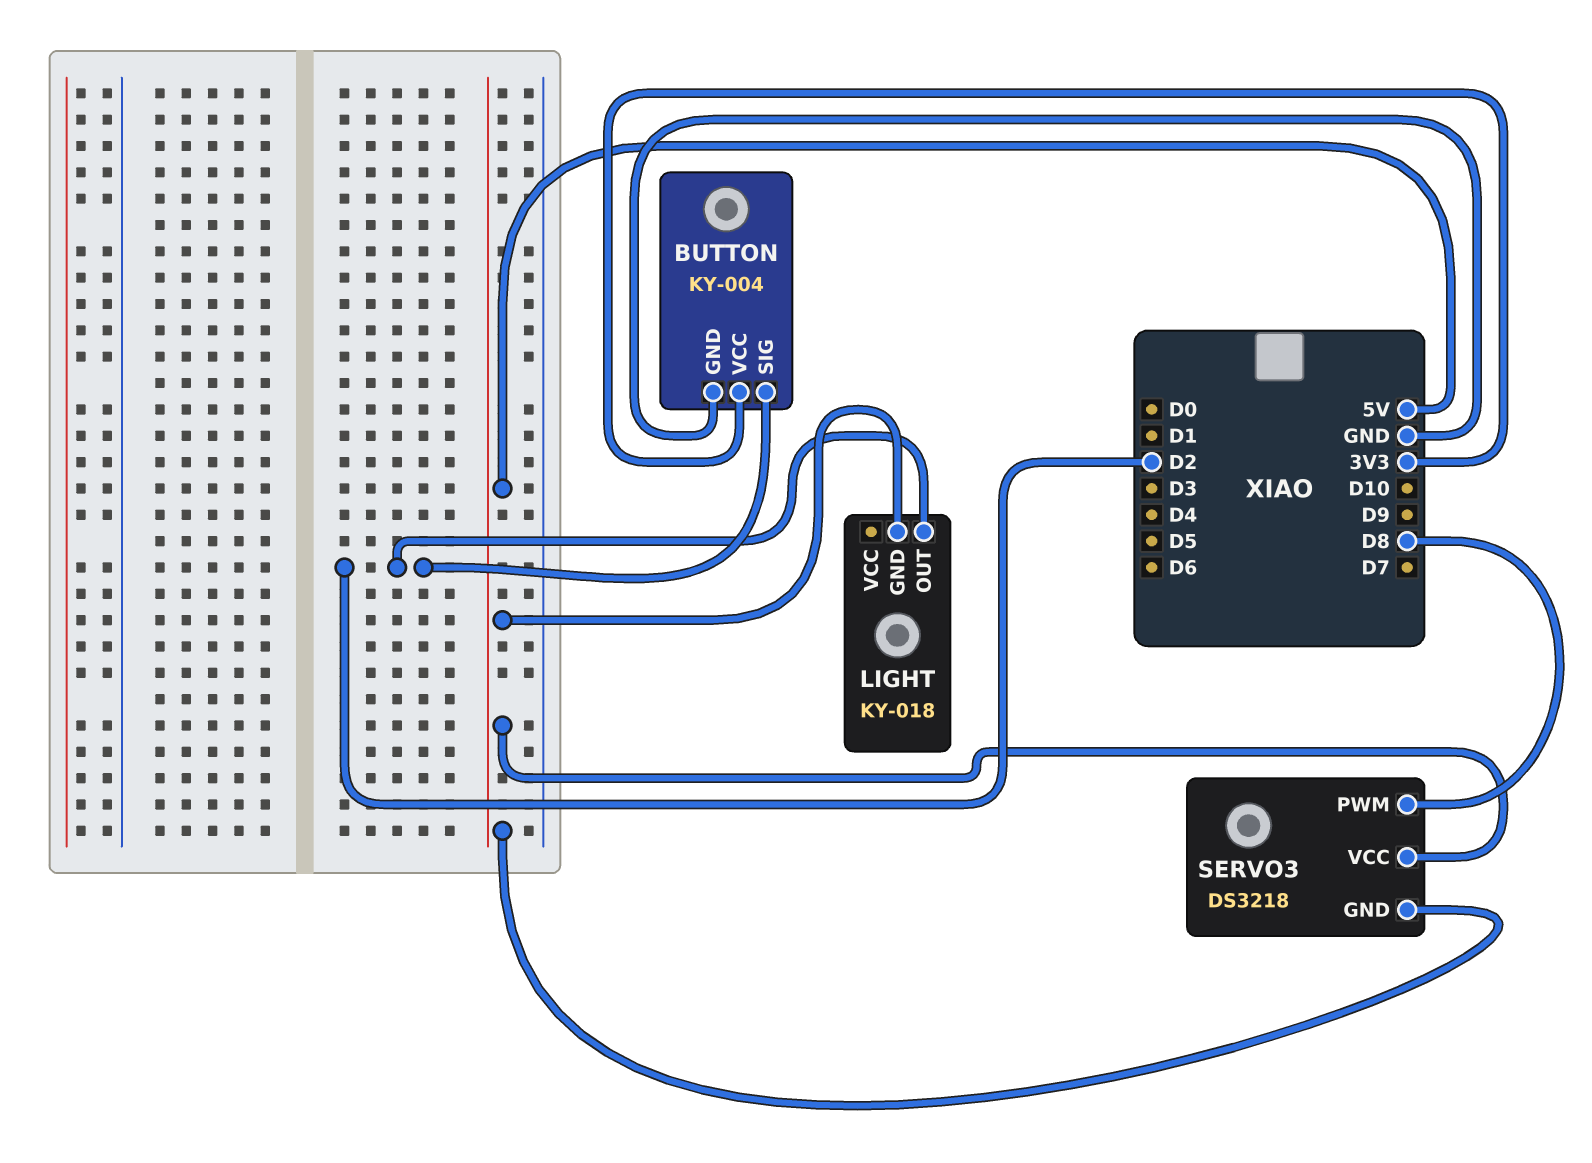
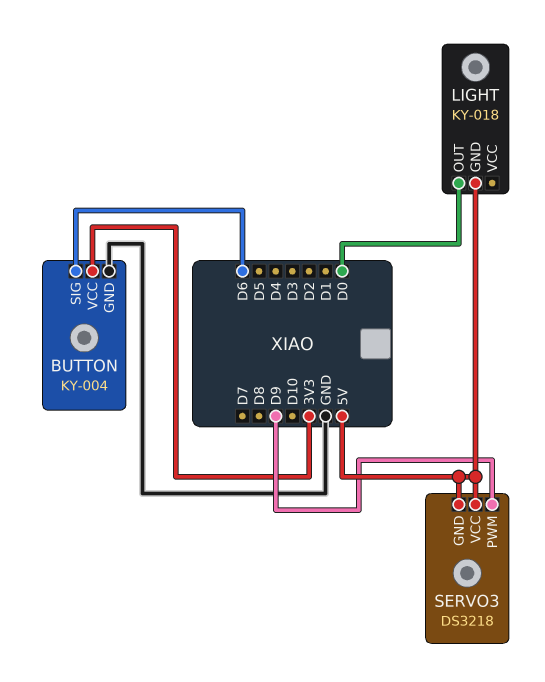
BUTTON pin SIG: D2 -> D6
LIGHT pin OUT: D2 -> D0
SERVO3 pin PWM: D8 -> D9

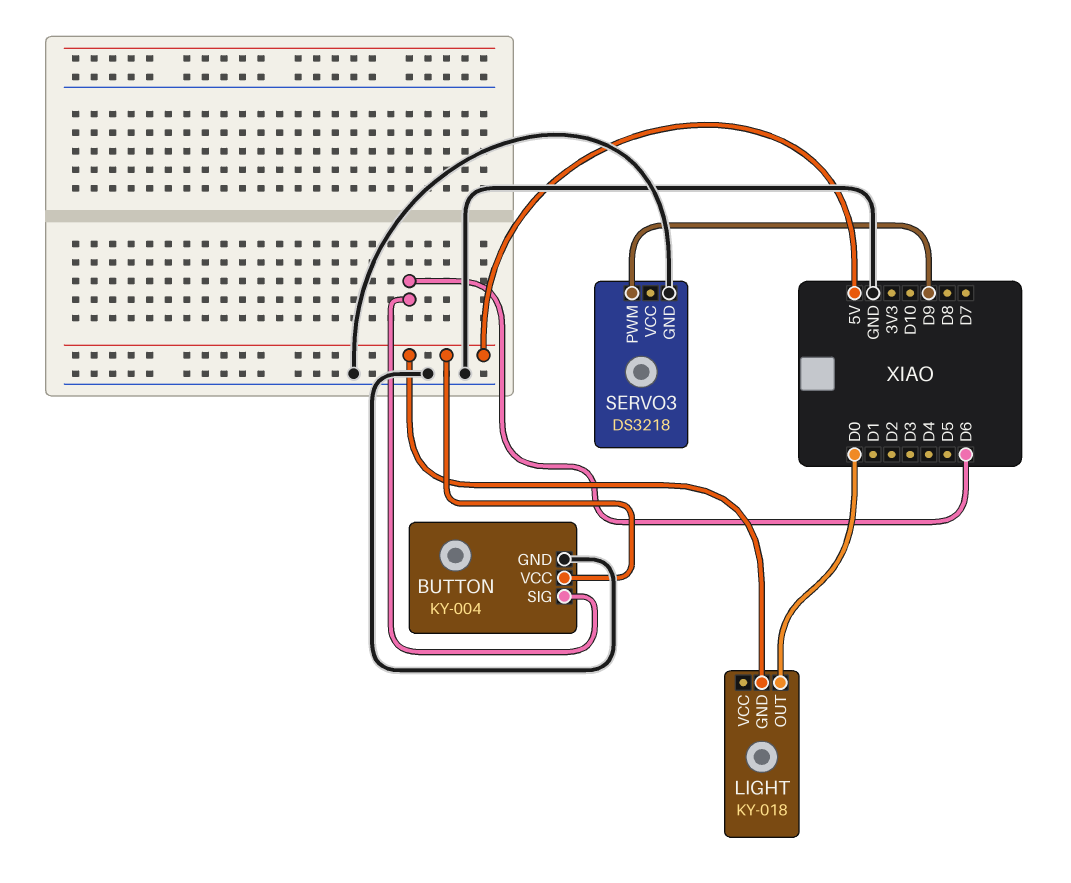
BUTTON pin VCC: 3V3 -> 5V
SERVO3 pin GND: 5V -> GND
SERVO3 pin VCC: 5V -> none

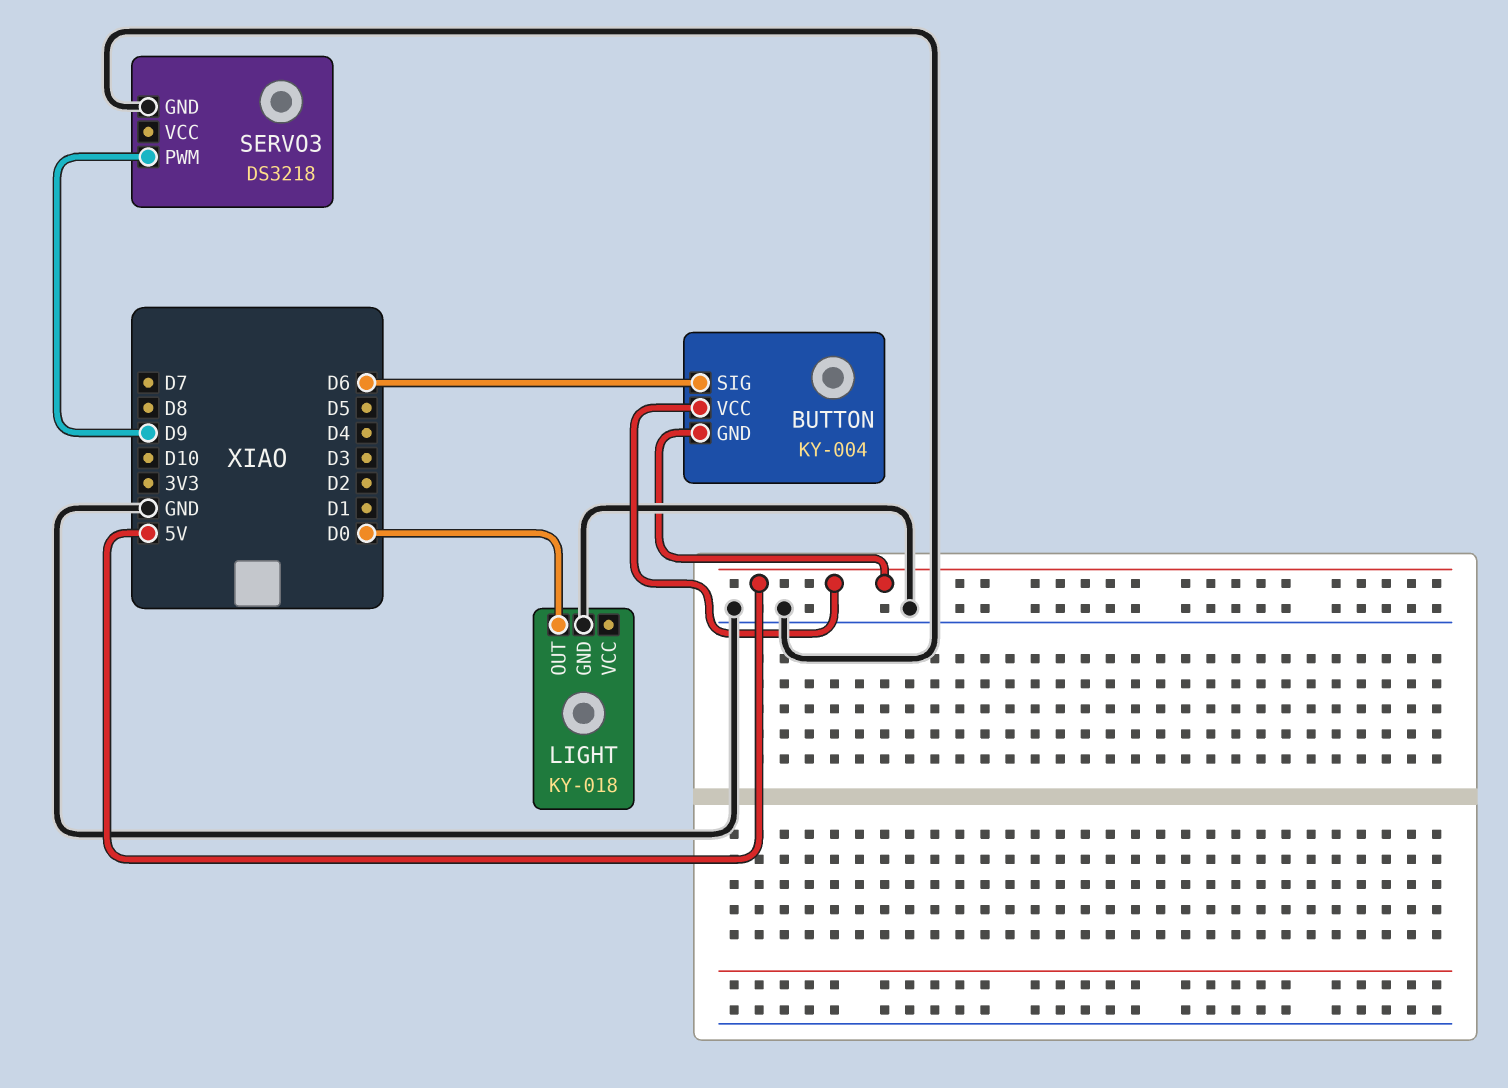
BUTTON pin GND: GND -> 5V
LIGHT pin GND: 5V -> GND

